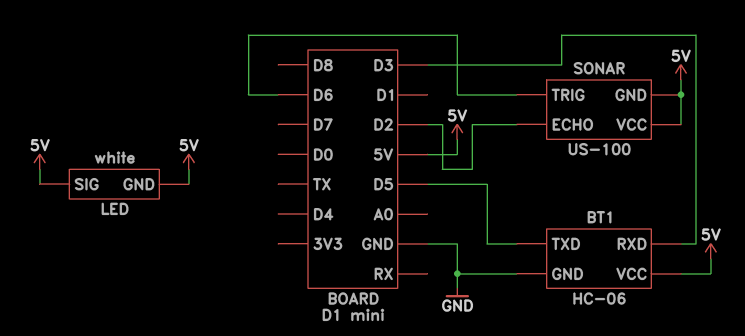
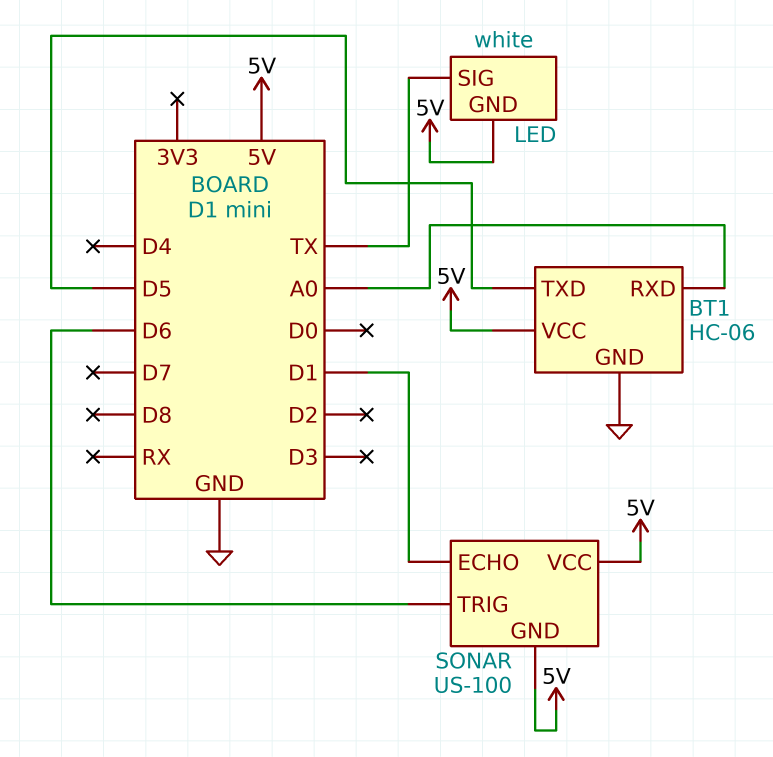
BT1 pin RXD: D3 -> A0
LED pin SIG: 5V -> TX
SONAR pin ECHO: D2 -> D1

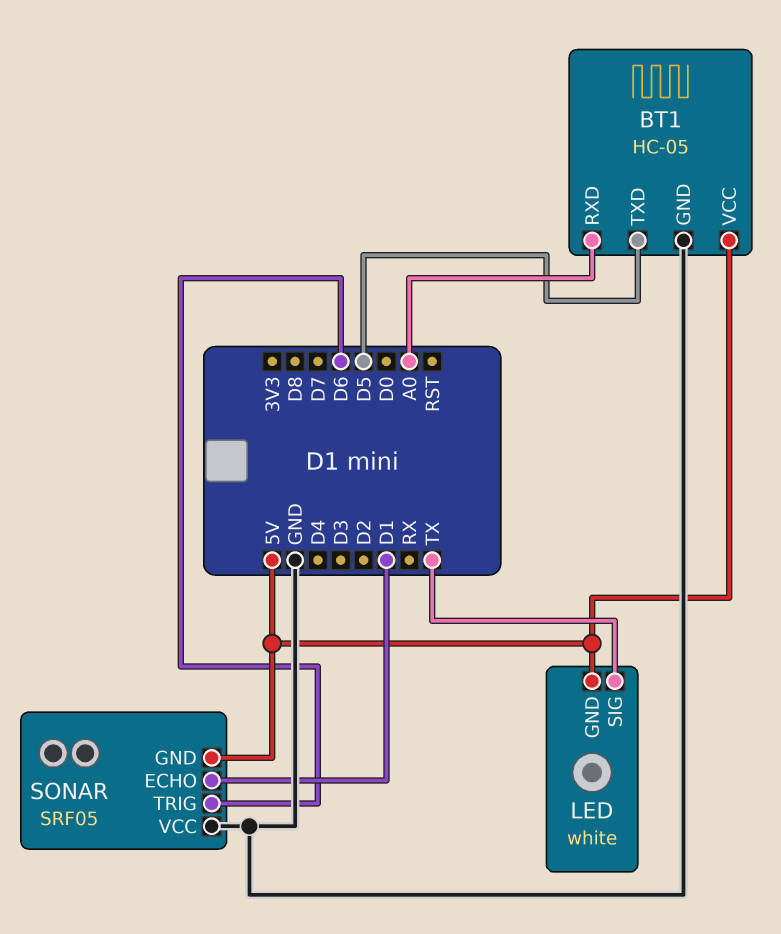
BT1: HC-06 -> HC-05
SONAR: US-100 -> SRF05
SONAR pin VCC: 5V -> GND

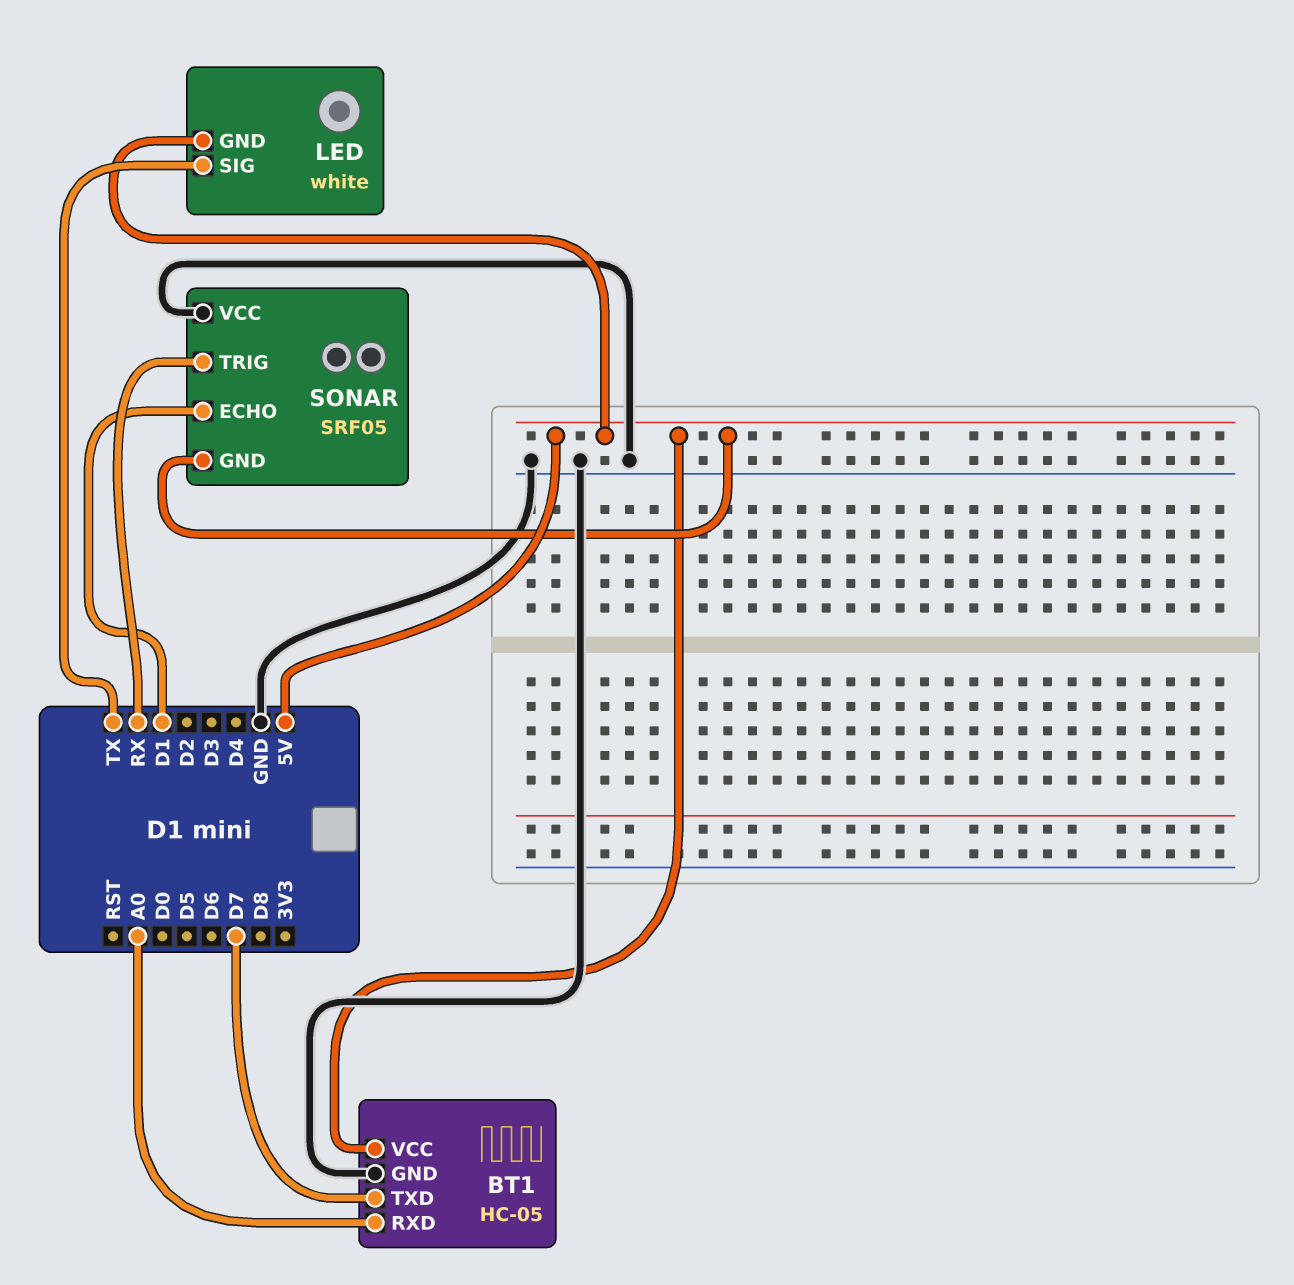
BT1 pin TXD: D5 -> D7
SONAR pin TRIG: D6 -> RX

